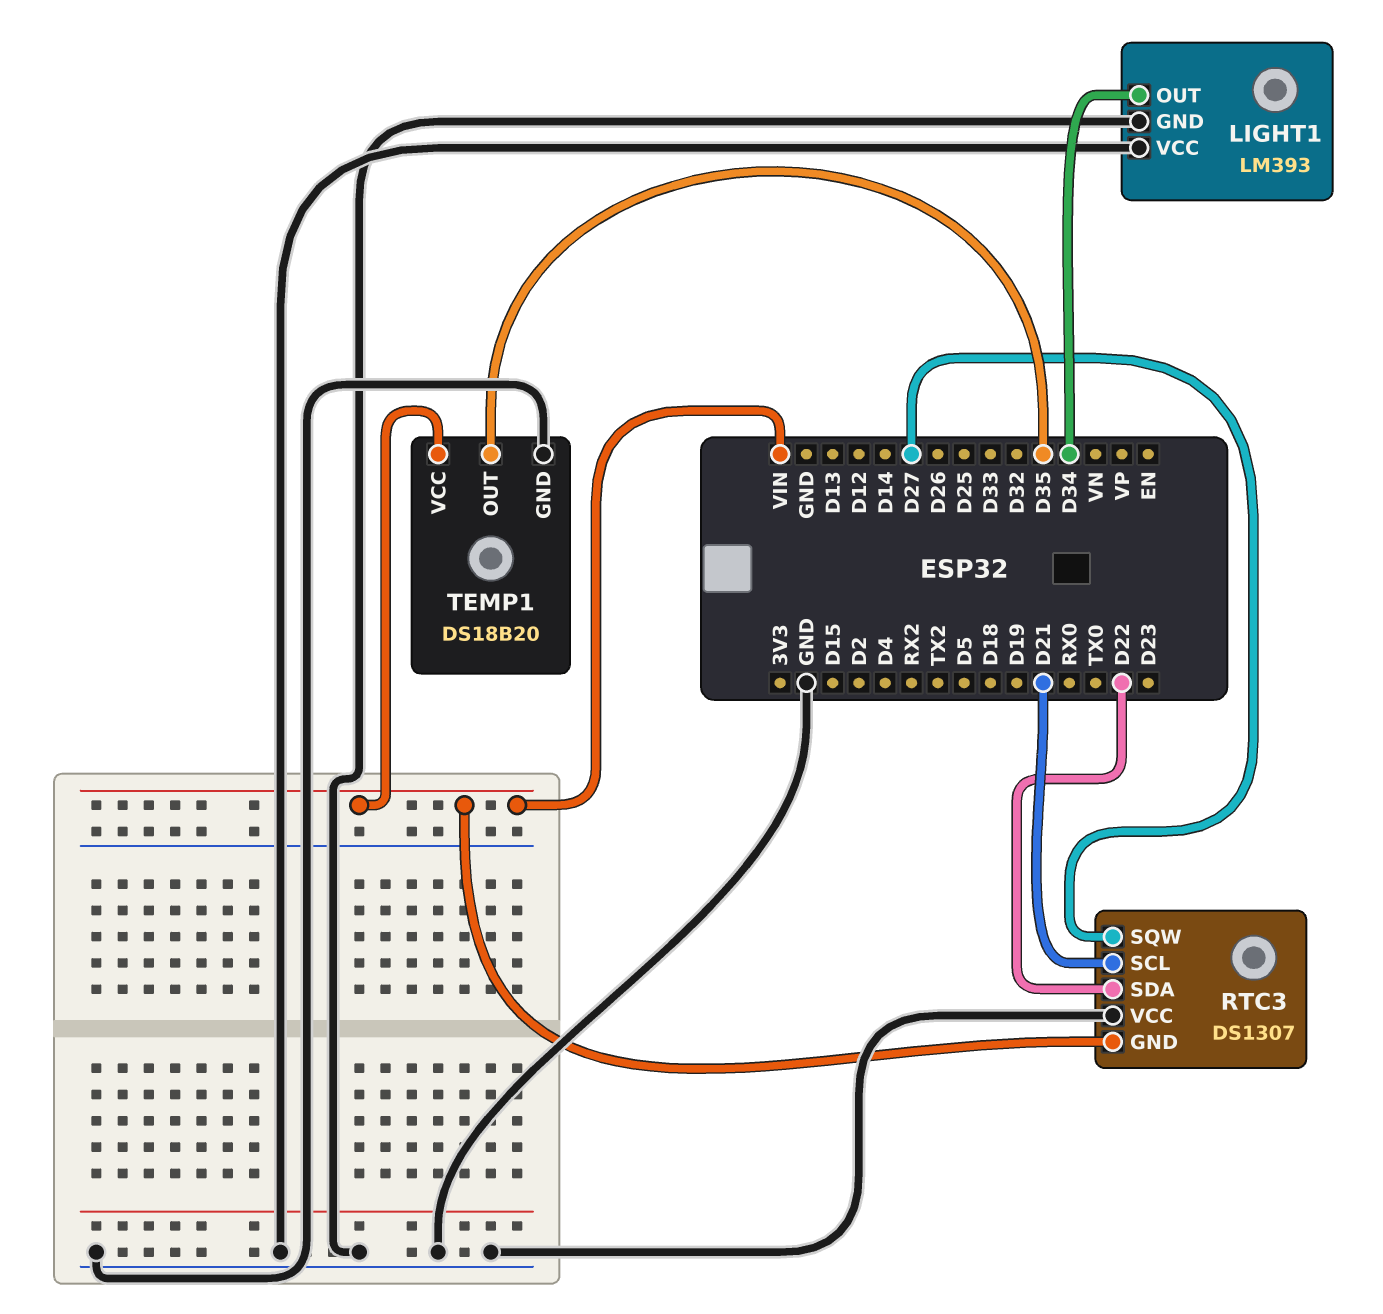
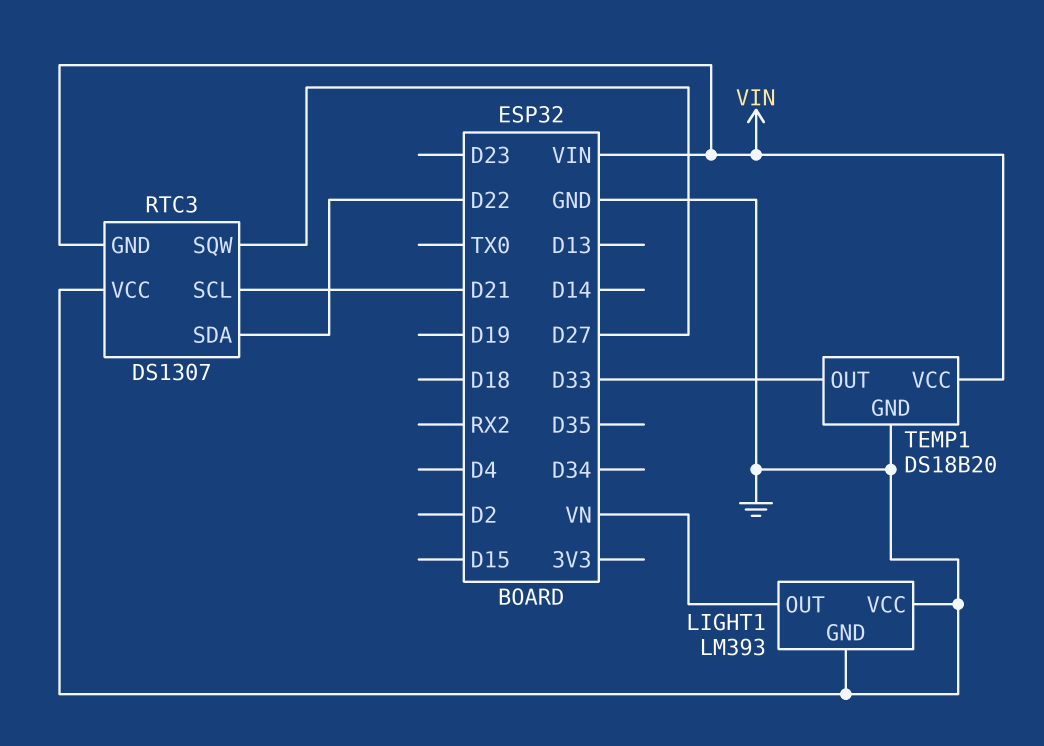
LIGHT1 pin OUT: D34 -> VN
TEMP1 pin OUT: D35 -> D33

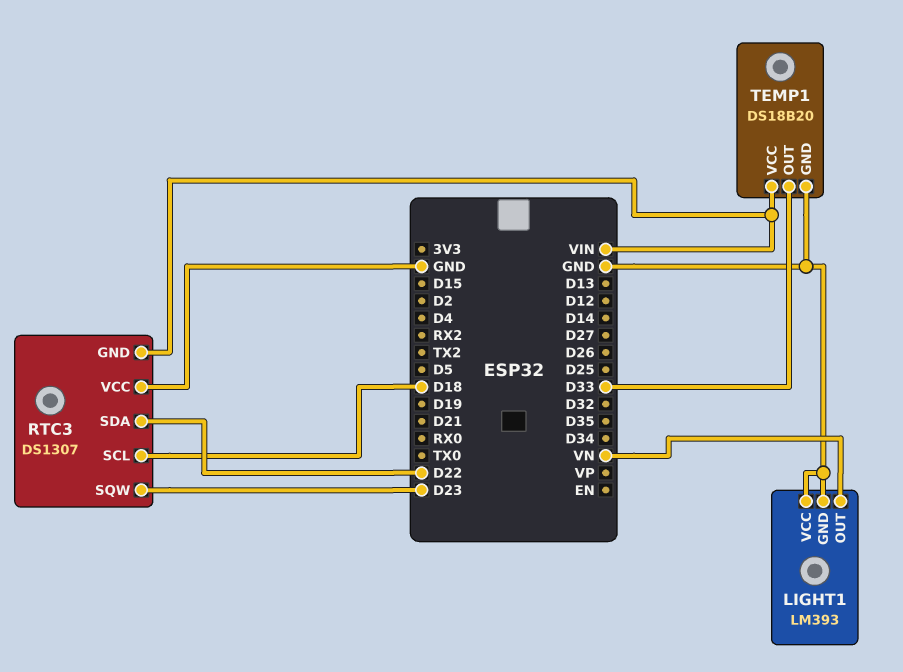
RTC3 pin SCL: D21 -> D18
RTC3 pin SQW: D27 -> D23

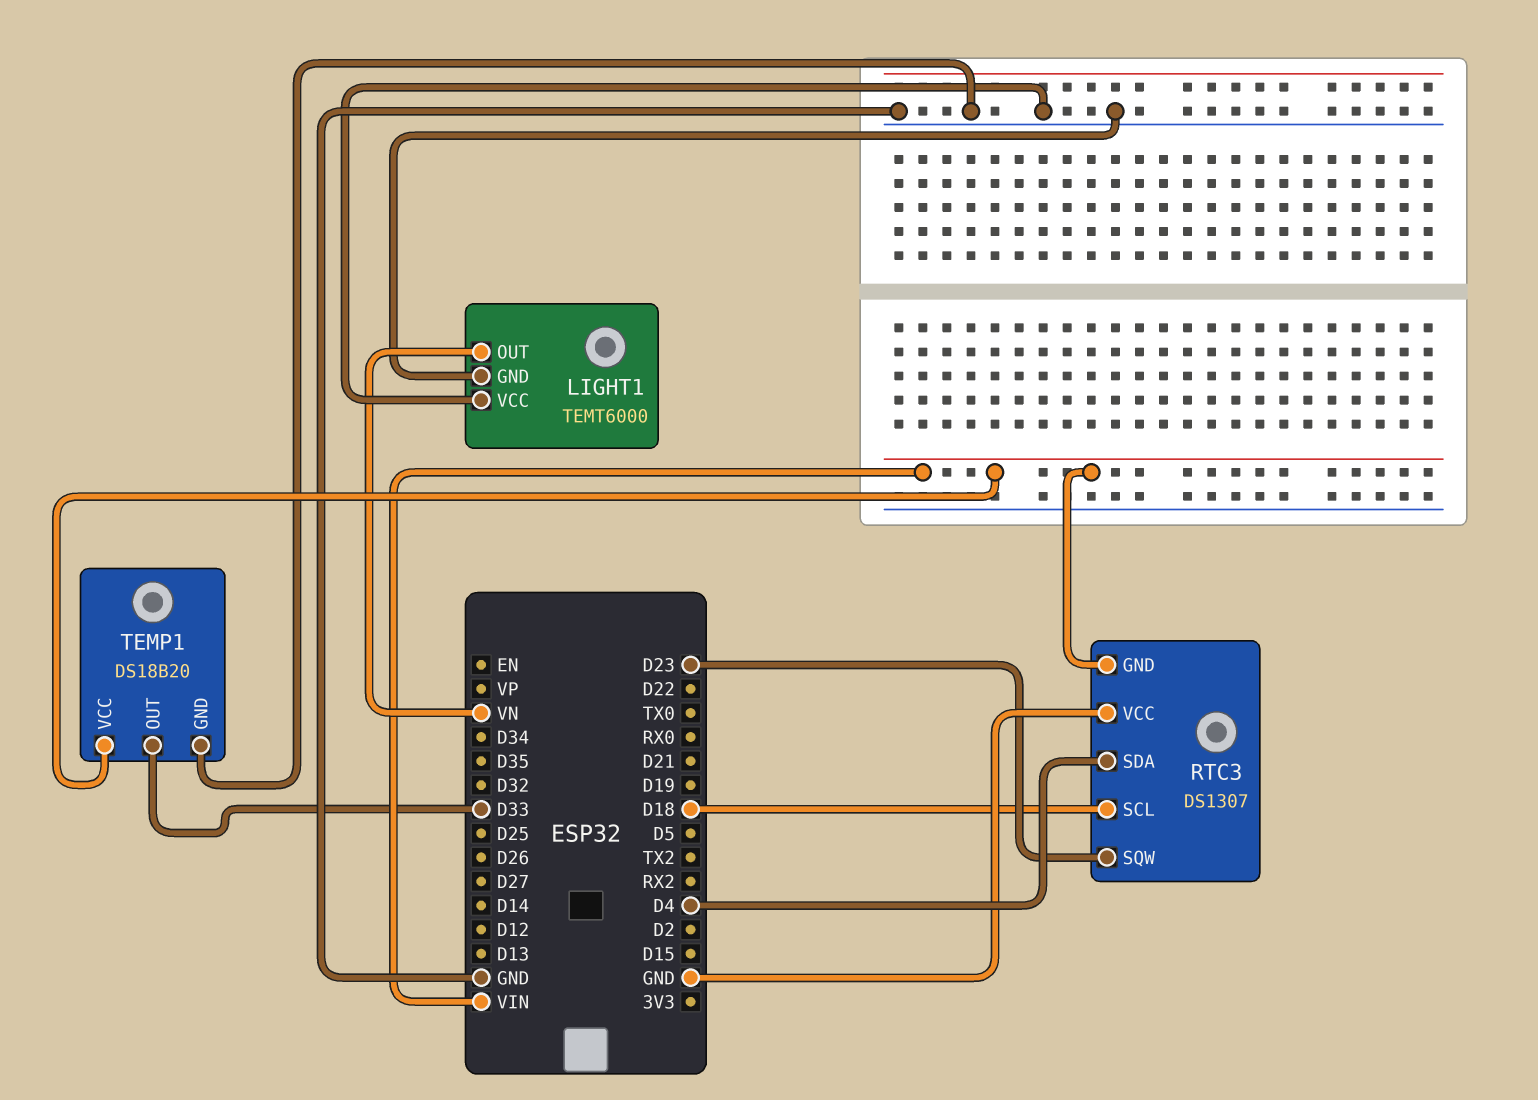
LIGHT1: LM393 -> TEMT6000
RTC3 pin SDA: D22 -> D4

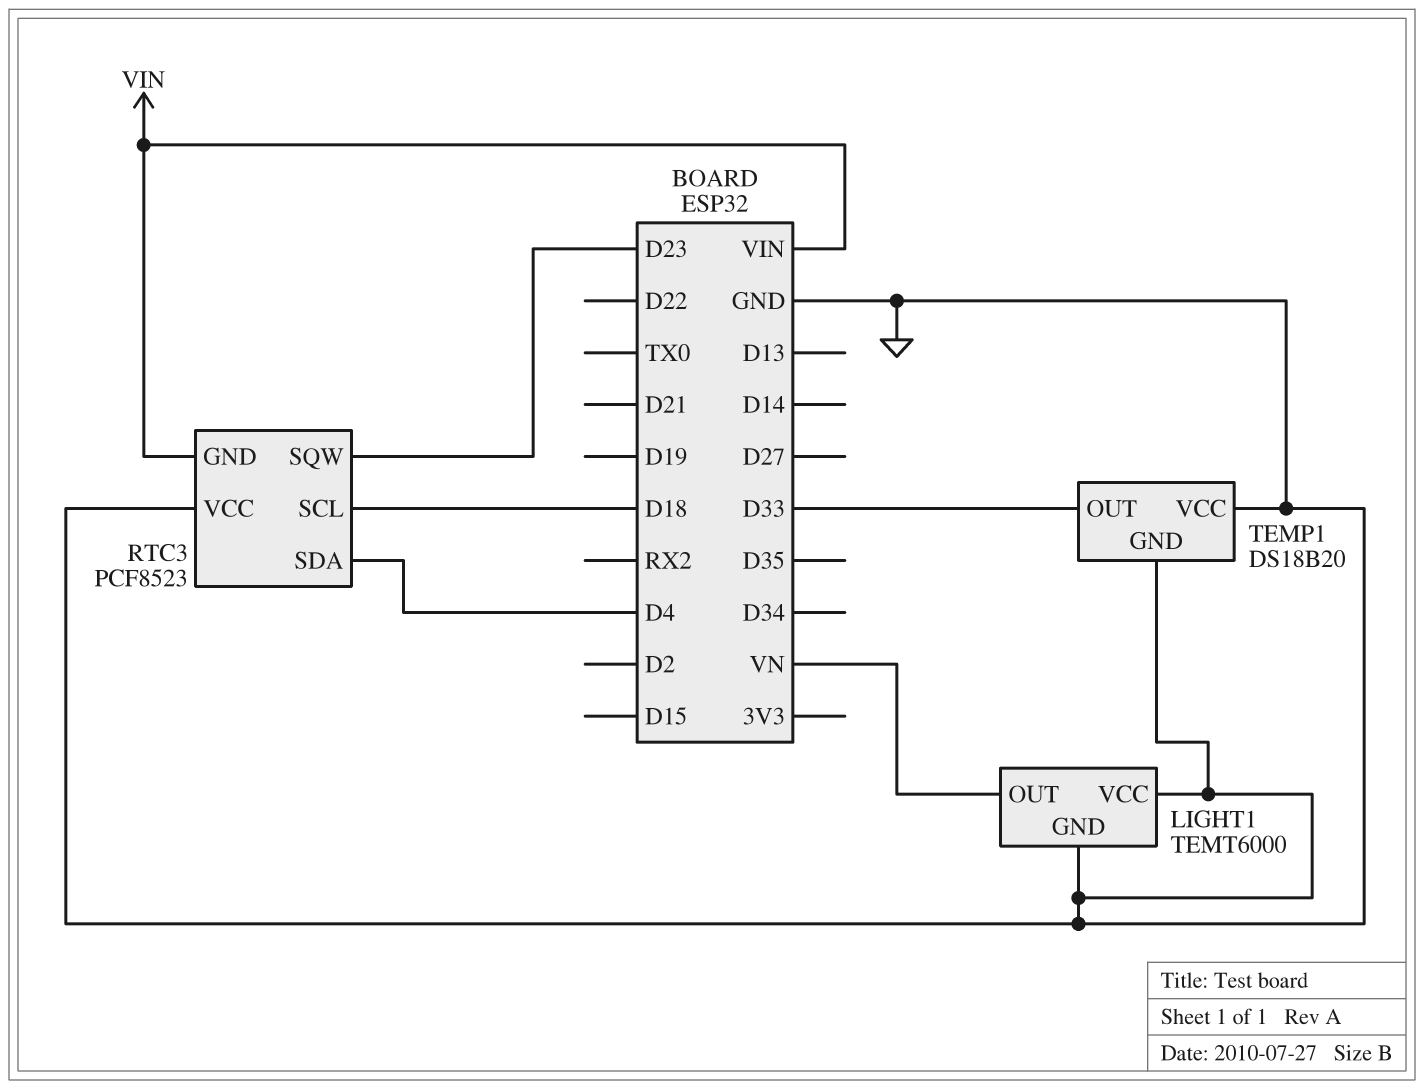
RTC3: DS1307 -> PCF8523
TEMP1 pin VCC: VIN -> GND

